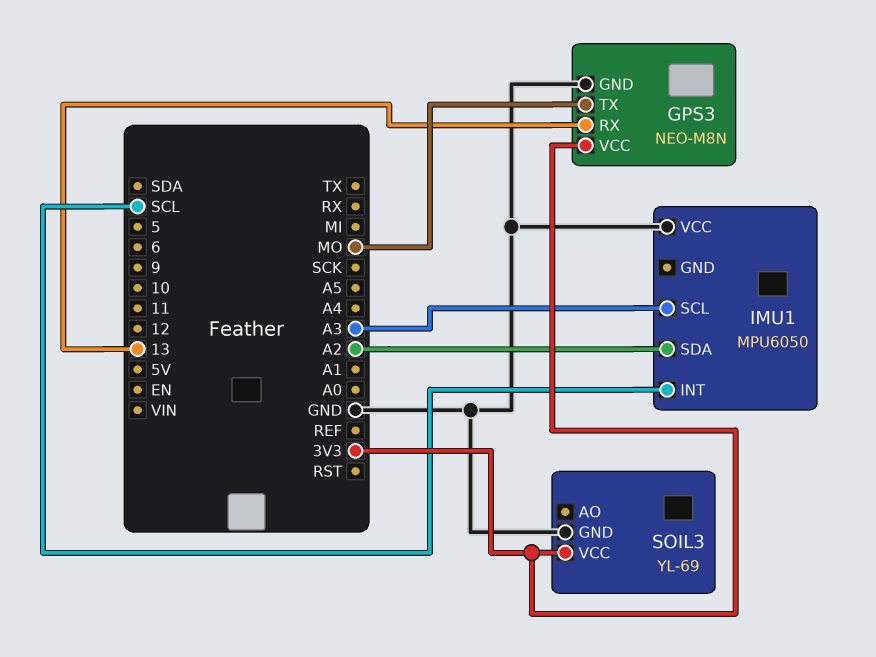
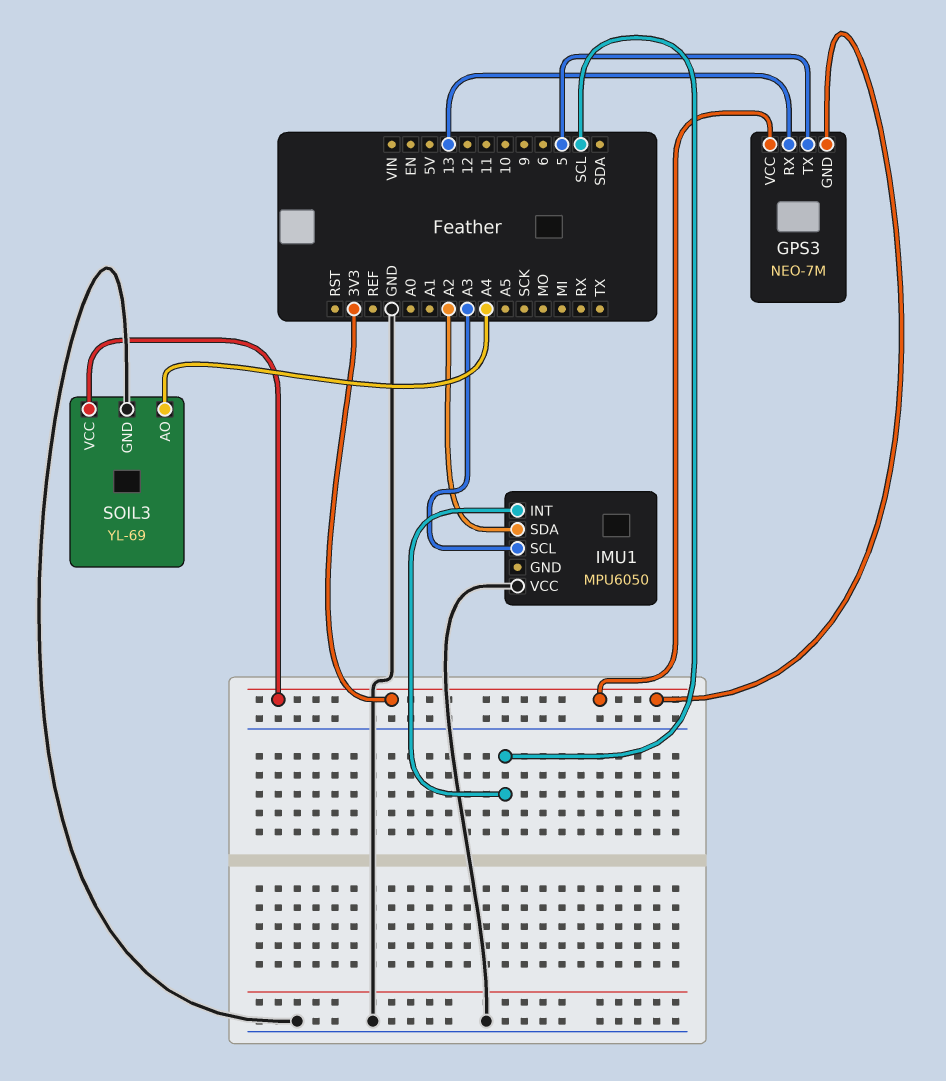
GPS3: NEO-M8N -> NEO-7M
GPS3 pin GND: GND -> 3V3
GPS3 pin TX: MO -> 5
SOIL3 pin AO: none -> A4

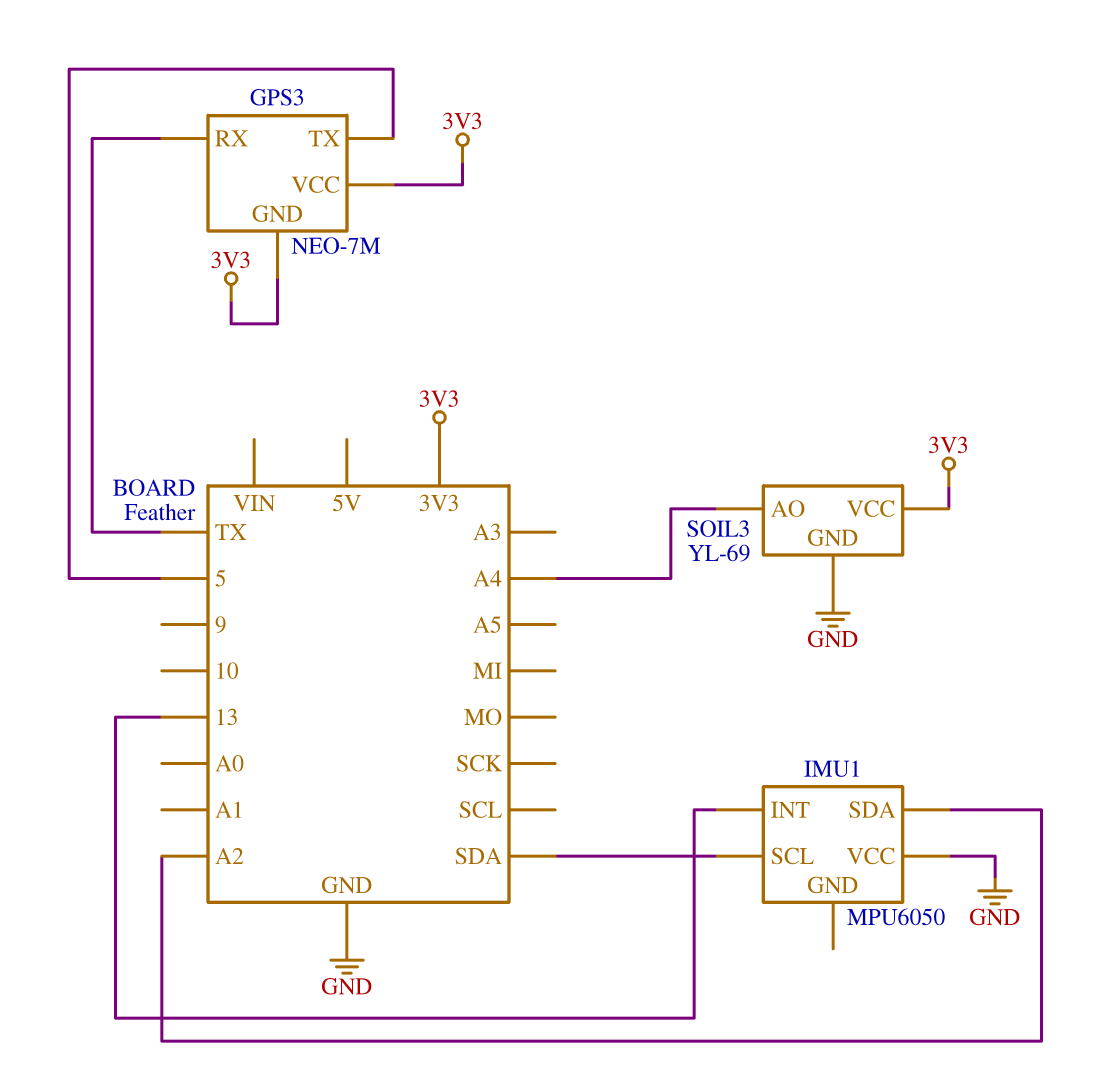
GPS3 pin RX: 13 -> TX
IMU1 pin INT: SCL -> 13
IMU1 pin SCL: A3 -> SDA

